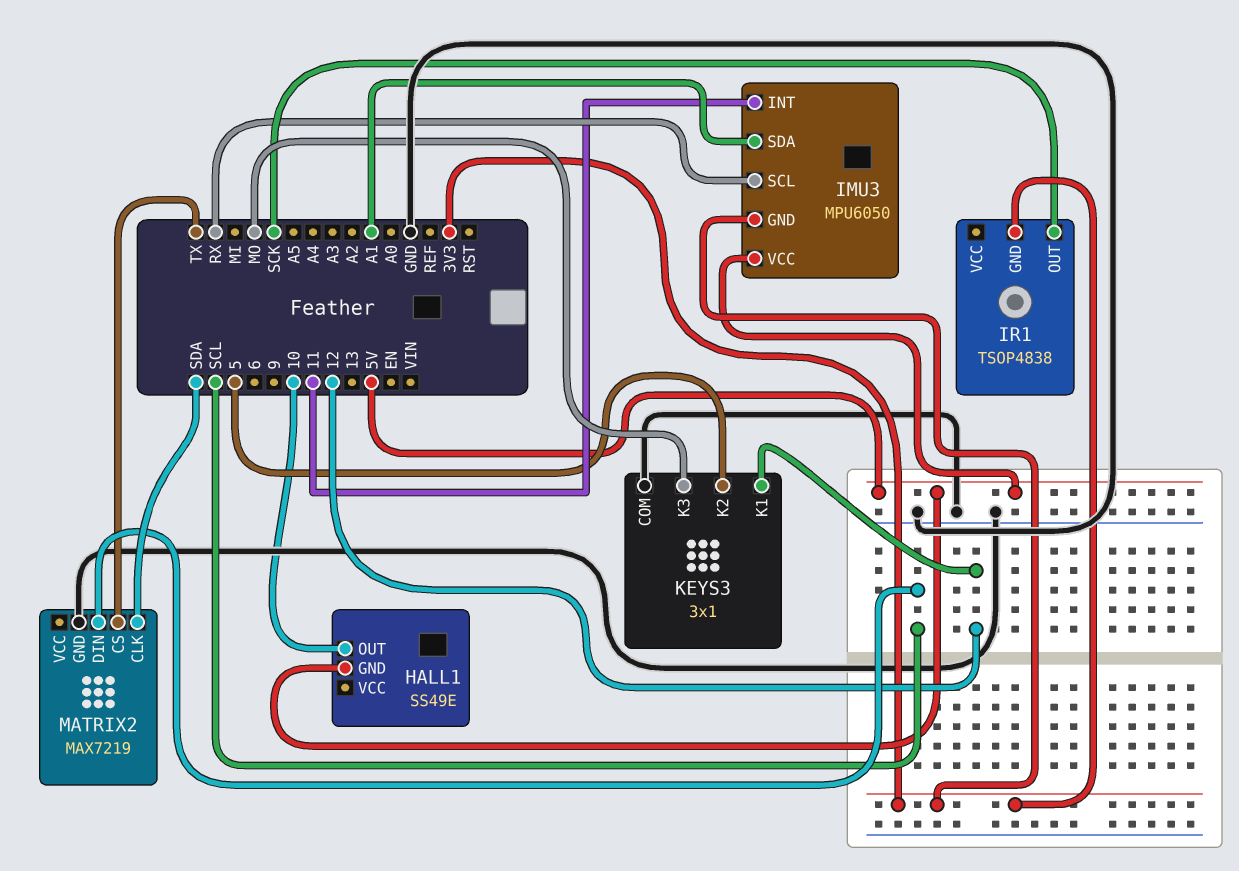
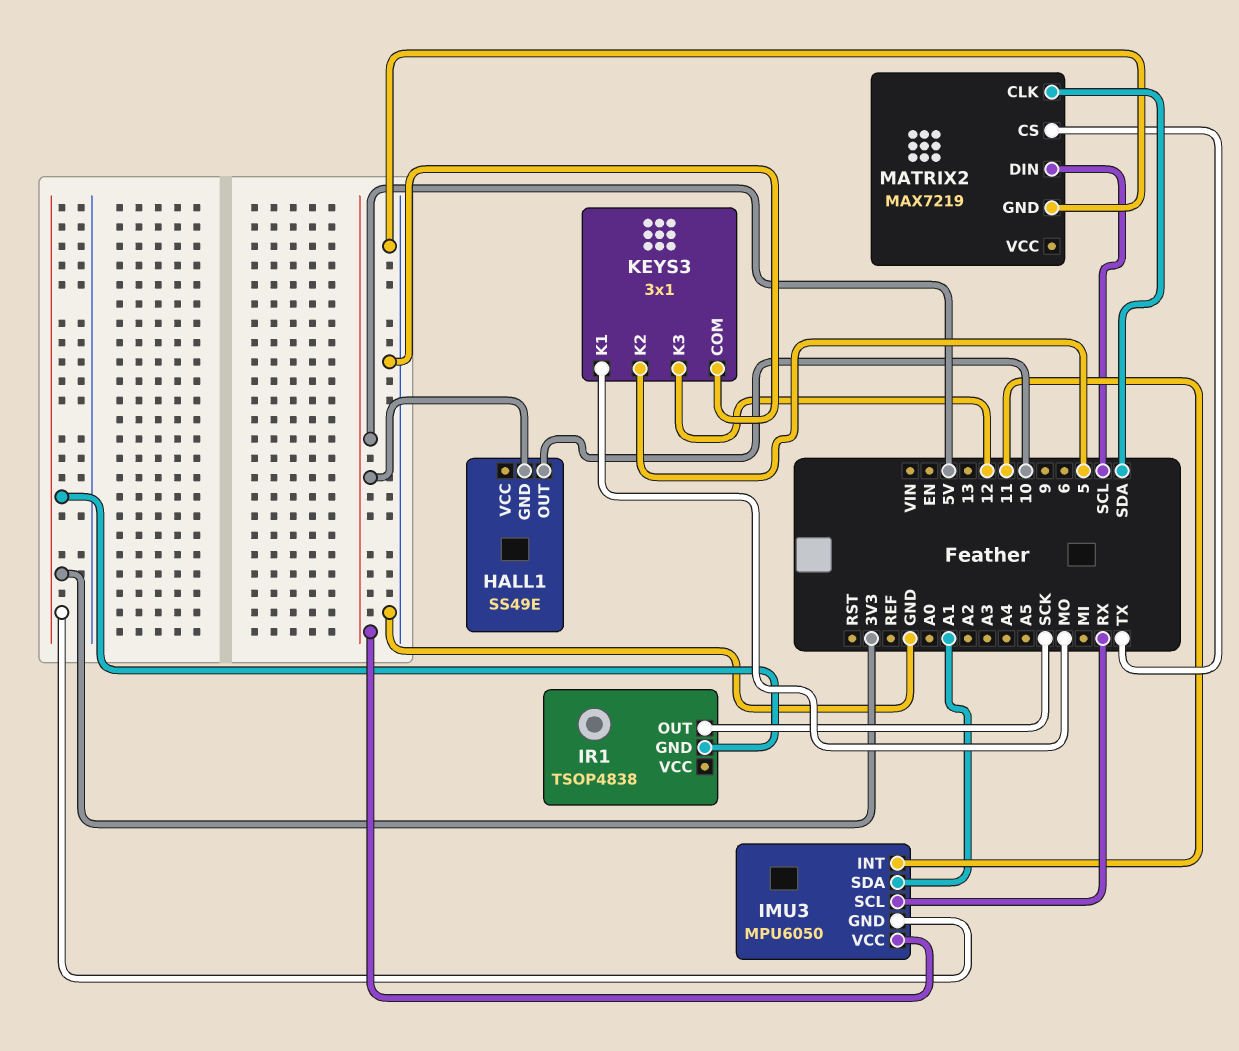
KEYS3 pin K1: 12 -> MO
KEYS3 pin K3: MO -> 12

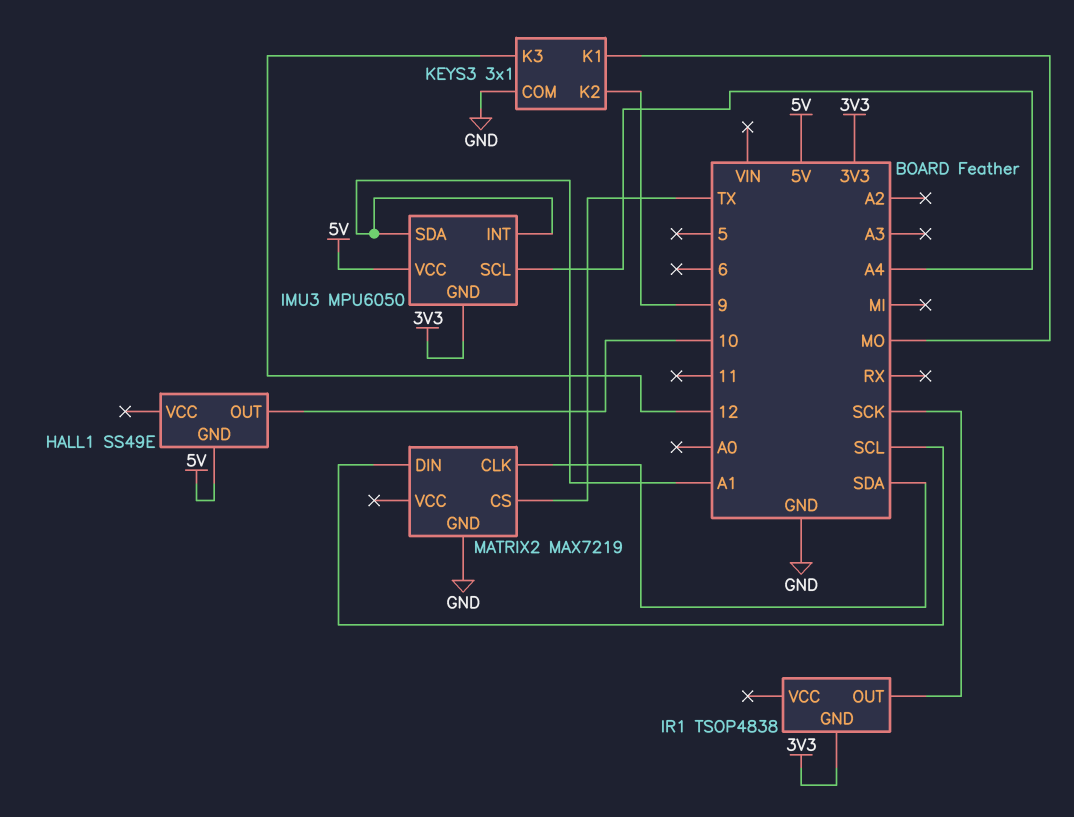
IMU3 pin INT: 11 -> A1
IMU3 pin SCL: RX -> A4
KEYS3 pin K2: 5 -> 9

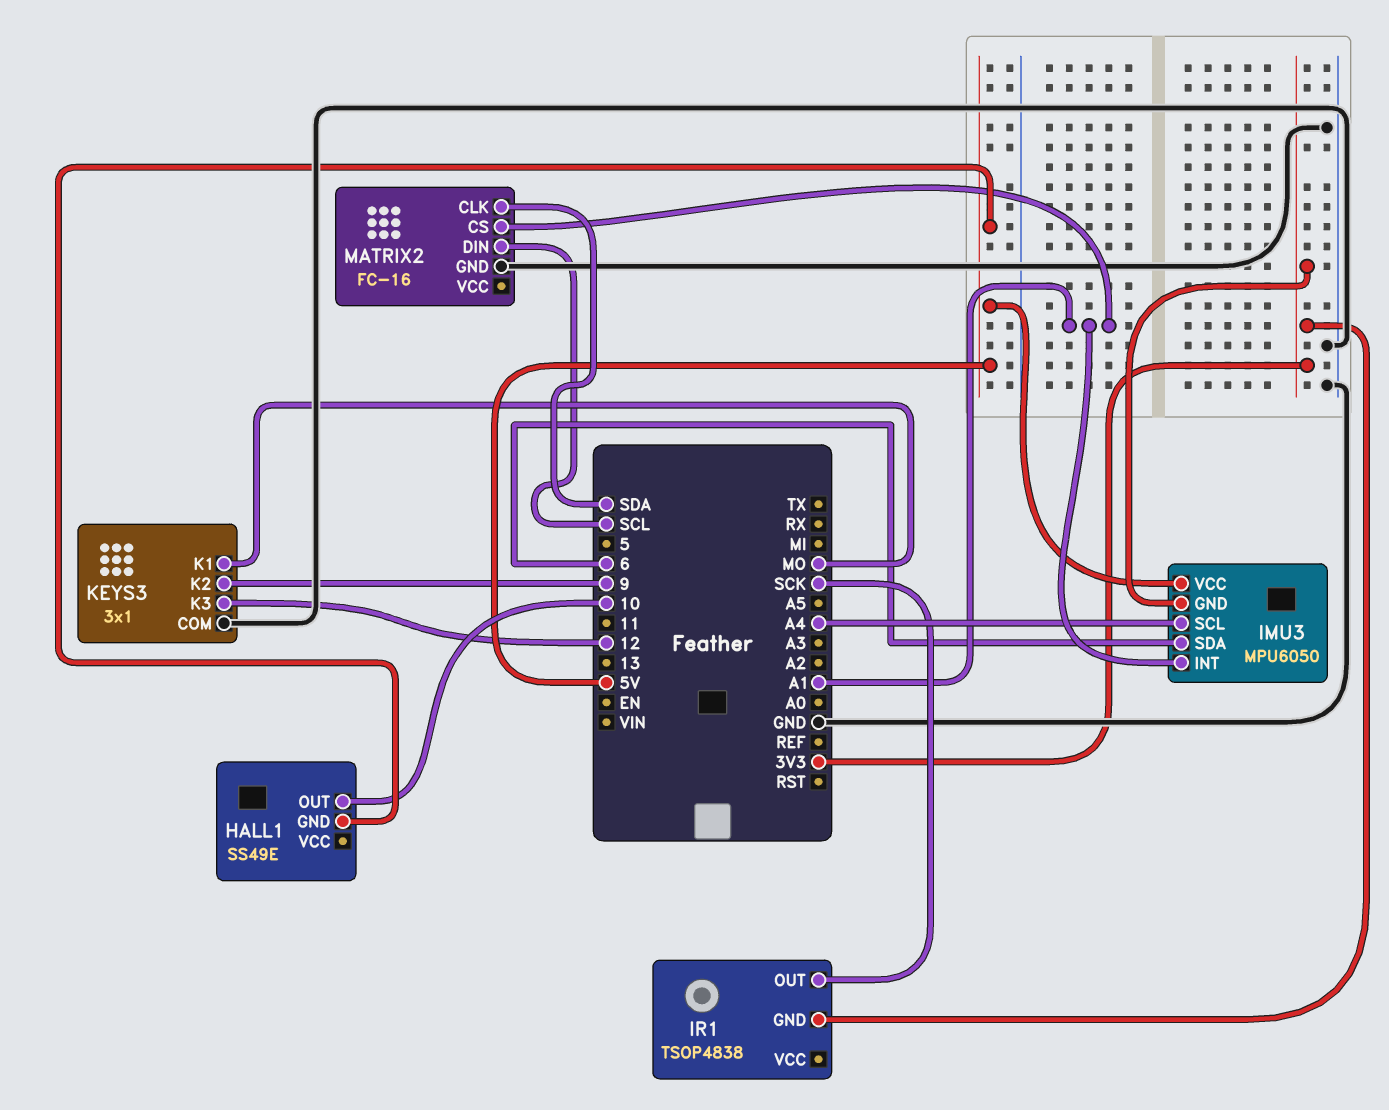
IMU3 pin SDA: A1 -> 6
MATRIX2: MAX7219 -> FC-16
MATRIX2 pin CS: TX -> A1

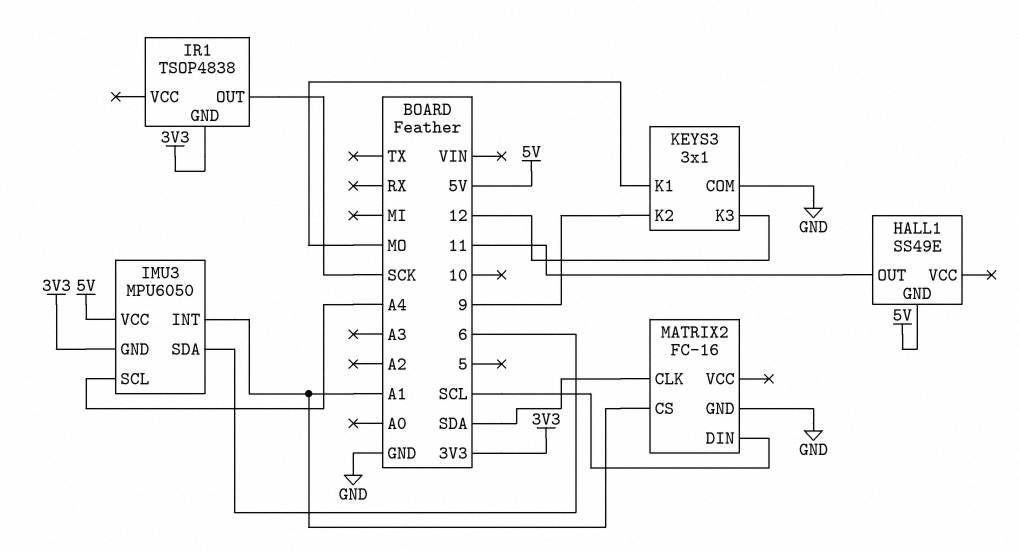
HALL1 pin OUT: 10 -> 11

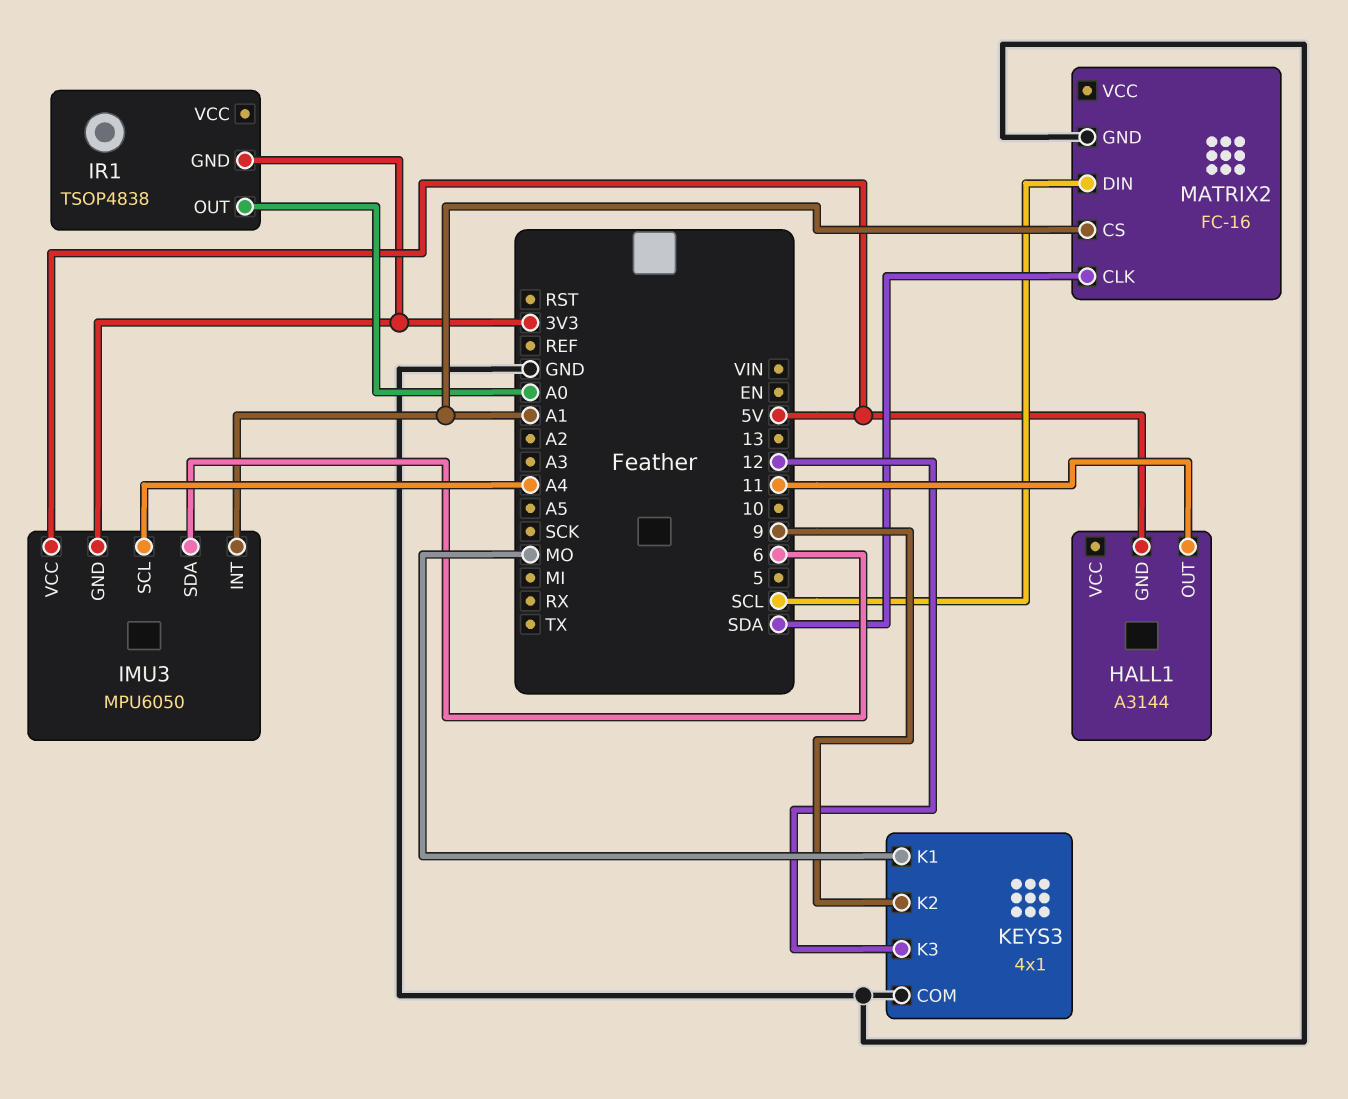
HALL1: SS49E -> A3144
IR1 pin OUT: SCK -> A0
KEYS3: 3x1 -> 4x1

